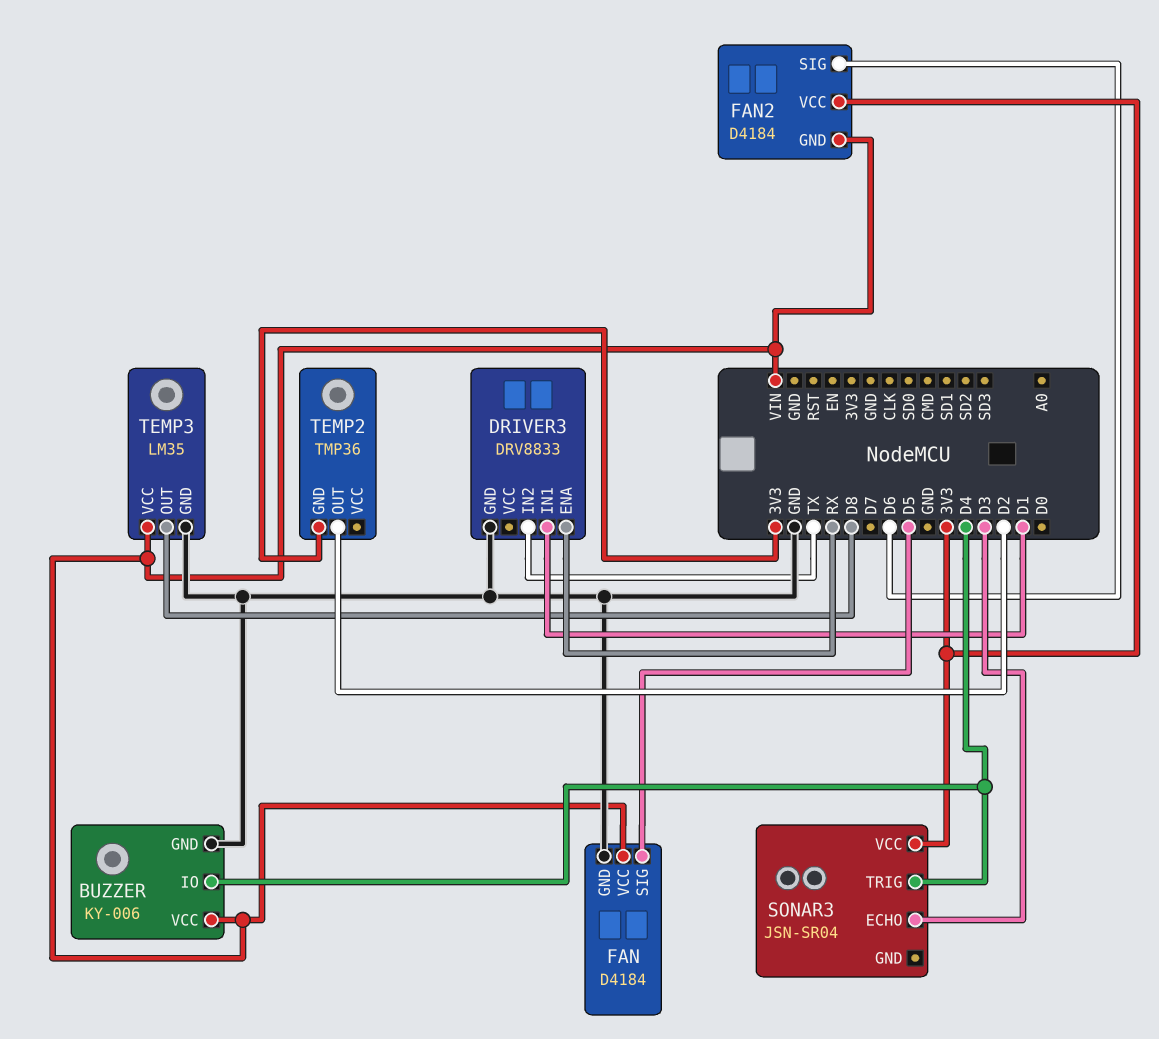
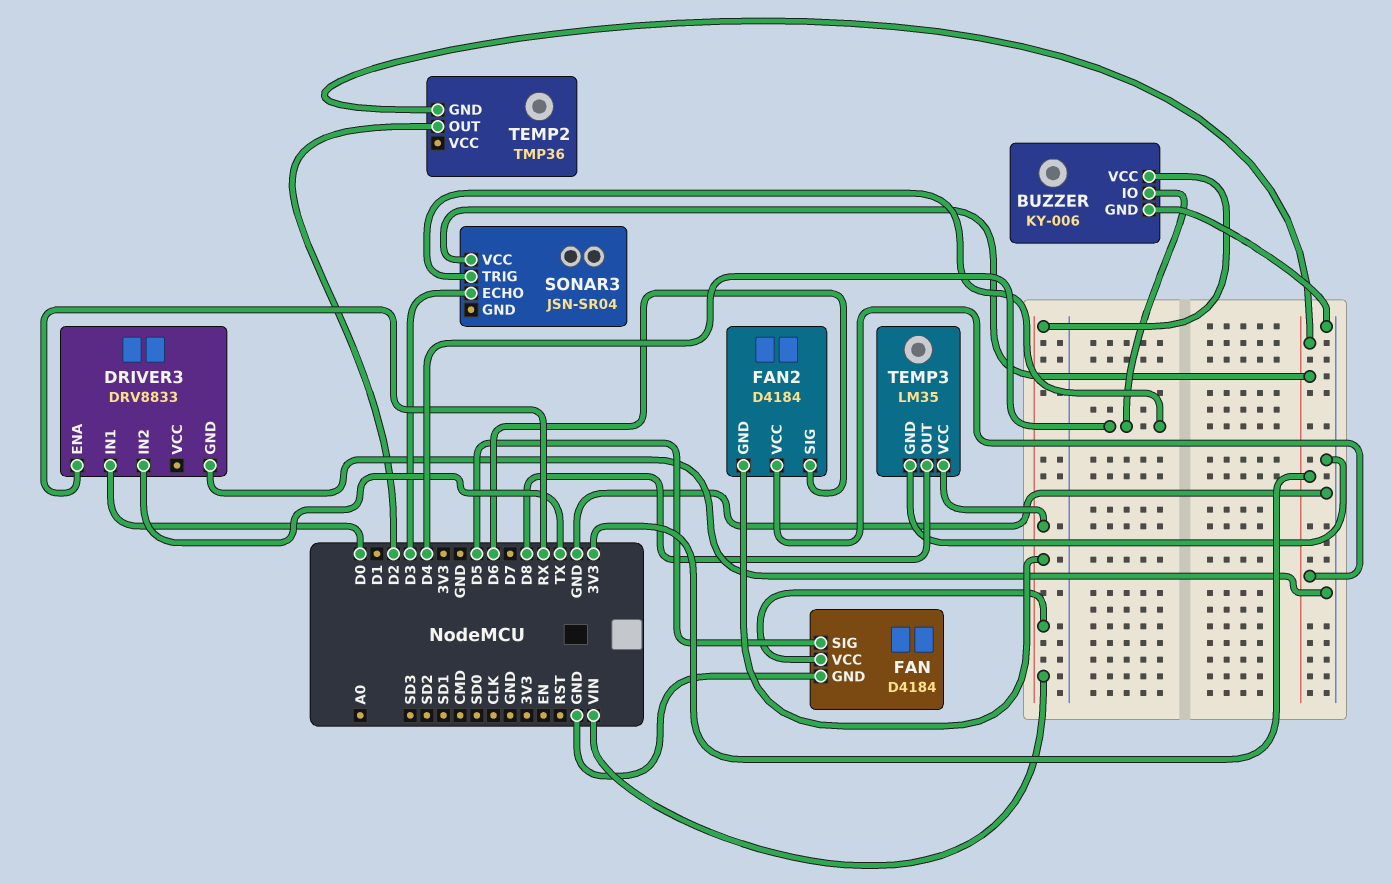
DRIVER3 pin IN1: D1 -> D0

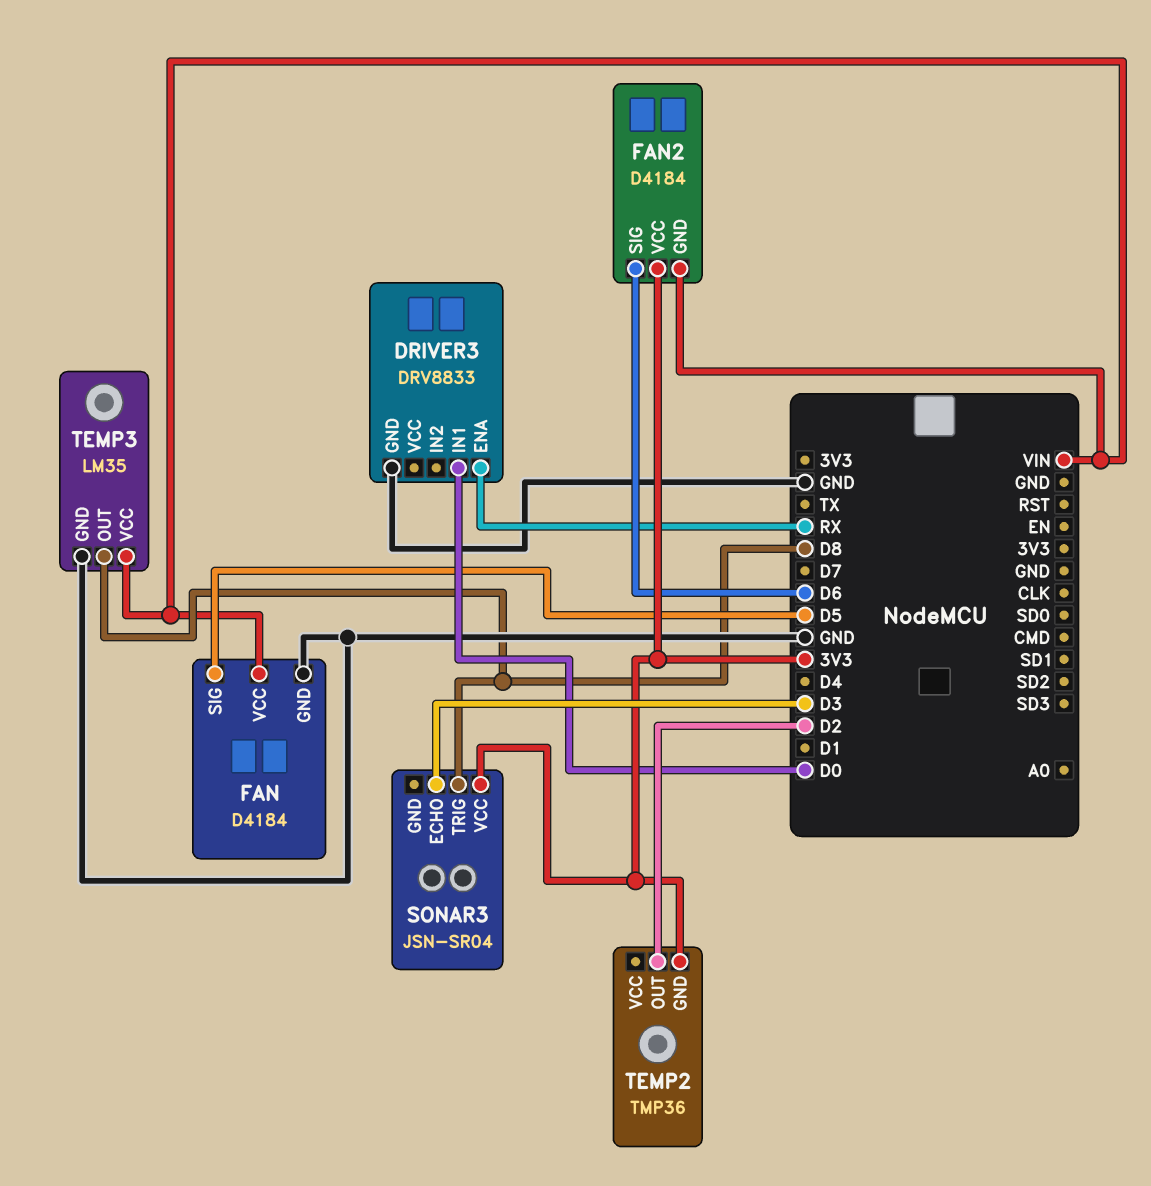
BUZZER: KY-006 -> none
BUZZER pin GND: GND -> none
BUZZER pin IO: D4 -> none
BUZZER pin VCC: VIN -> none
DRIVER3 pin IN2: TX -> none
SONAR3 pin TRIG: D4 -> D8

